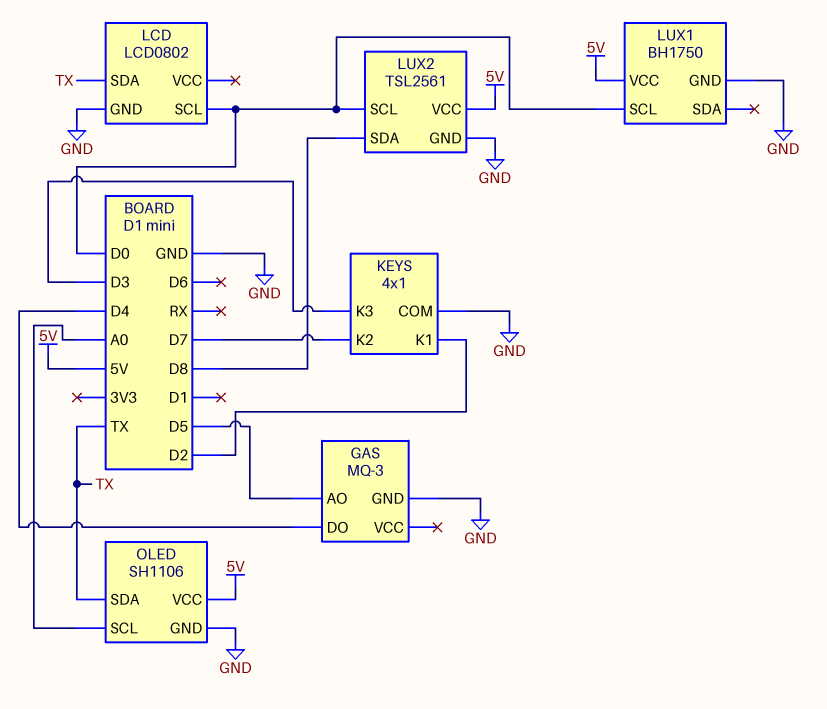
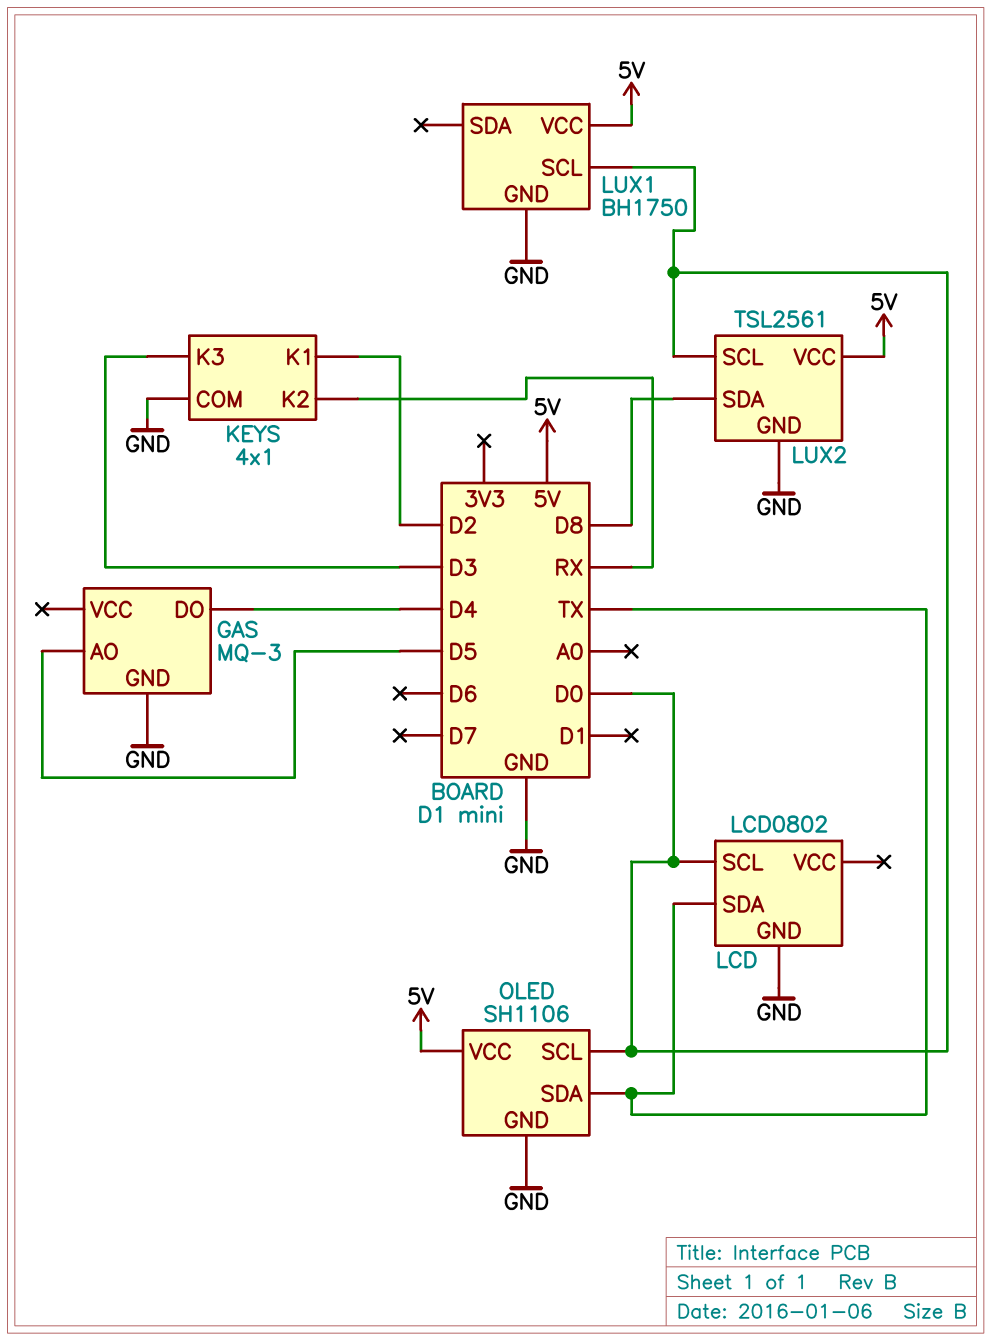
KEYS pin K2: D7 -> RX
OLED pin SCL: A0 -> D0

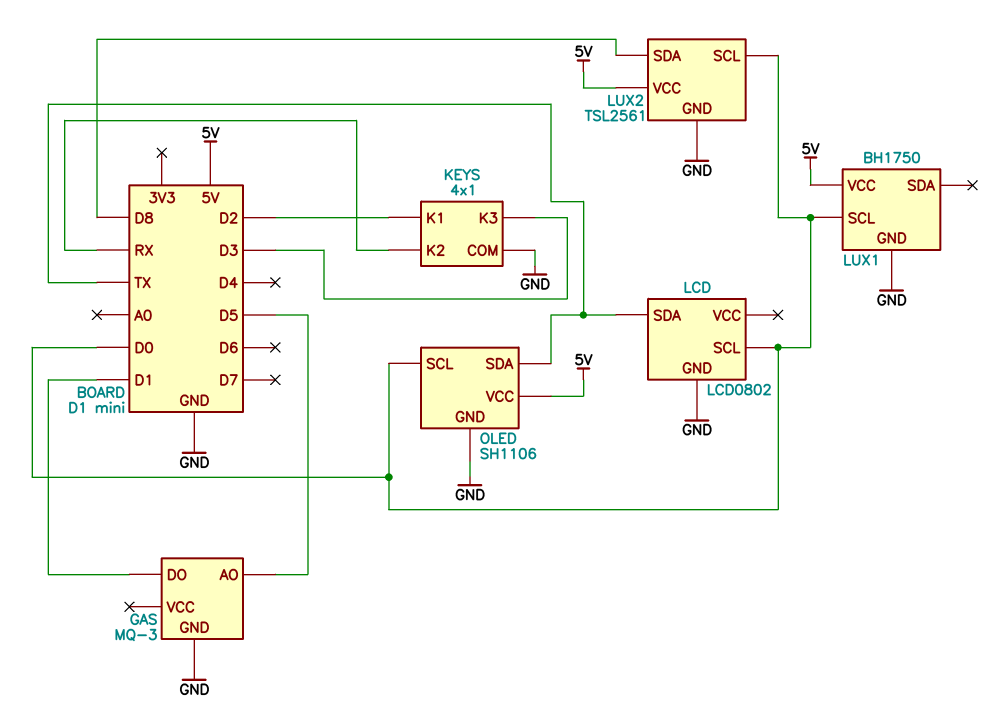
GAS pin DO: D4 -> D1

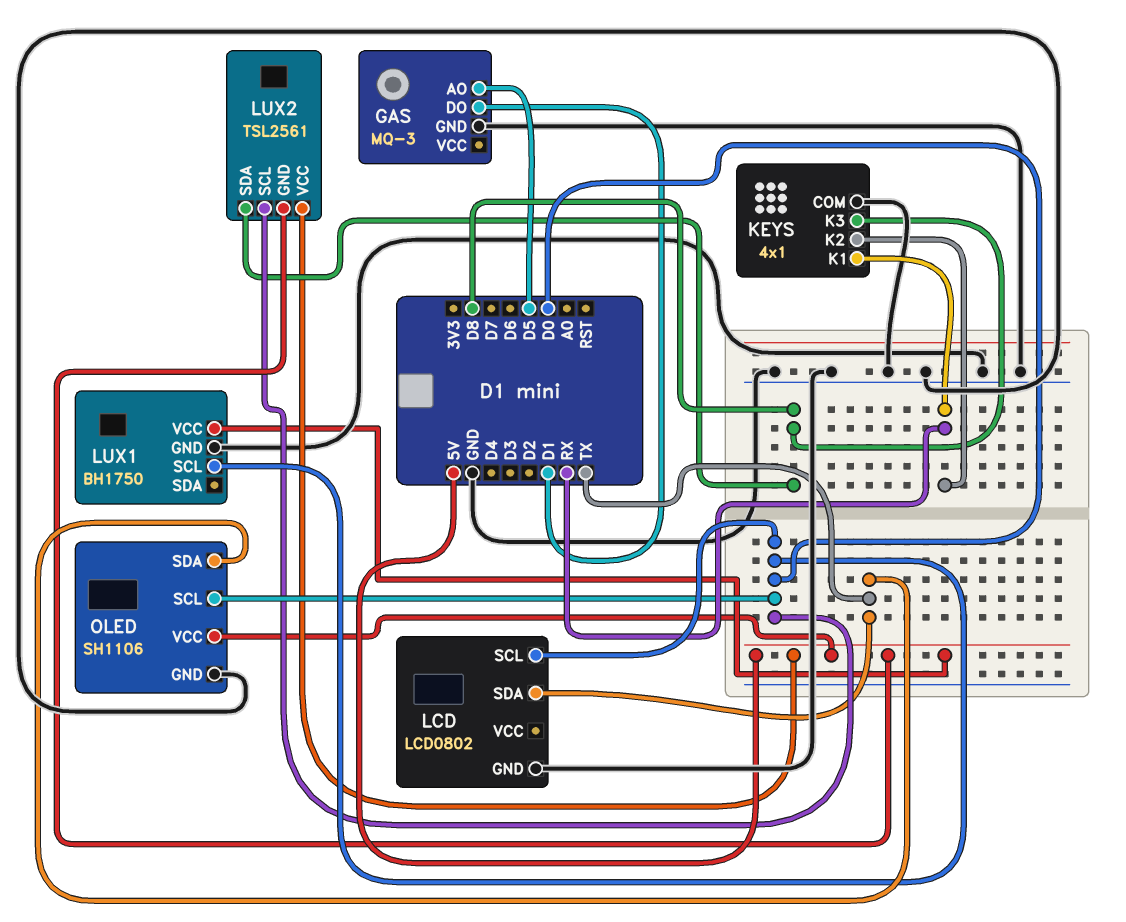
KEYS pin K1: D2 -> RX
KEYS pin K3: D3 -> D8
LUX2 pin GND: GND -> 5V

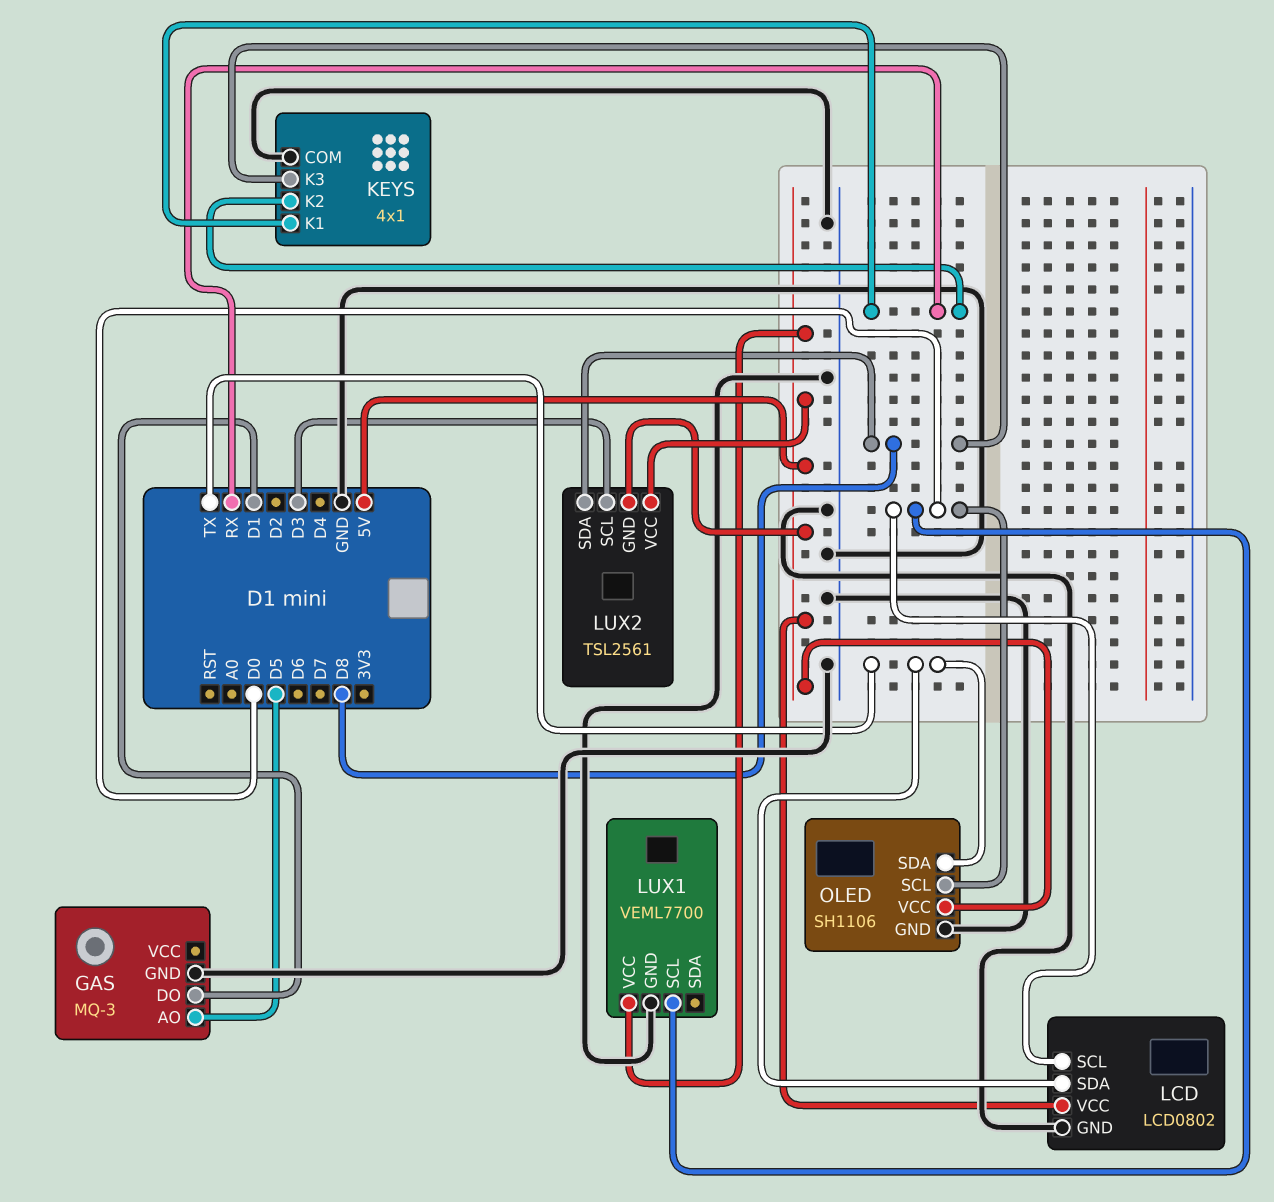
LCD pin VCC: none -> 5V
LUX1: BH1750 -> VEML7700
LUX2 pin SCL: D0 -> D3

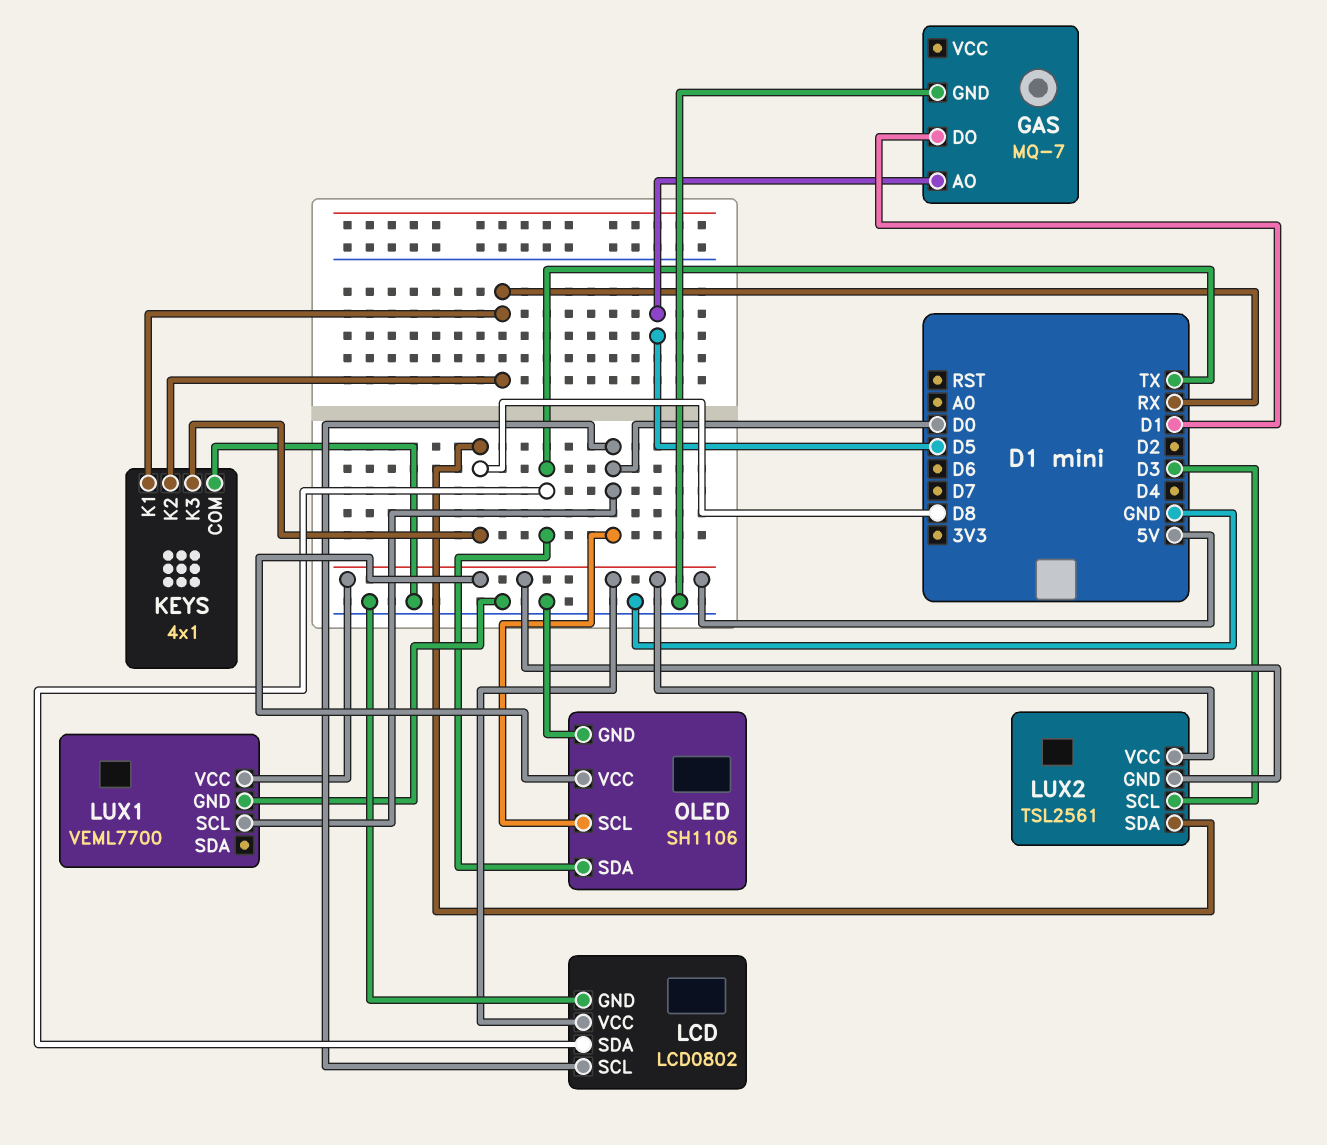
GAS: MQ-3 -> MQ-7

